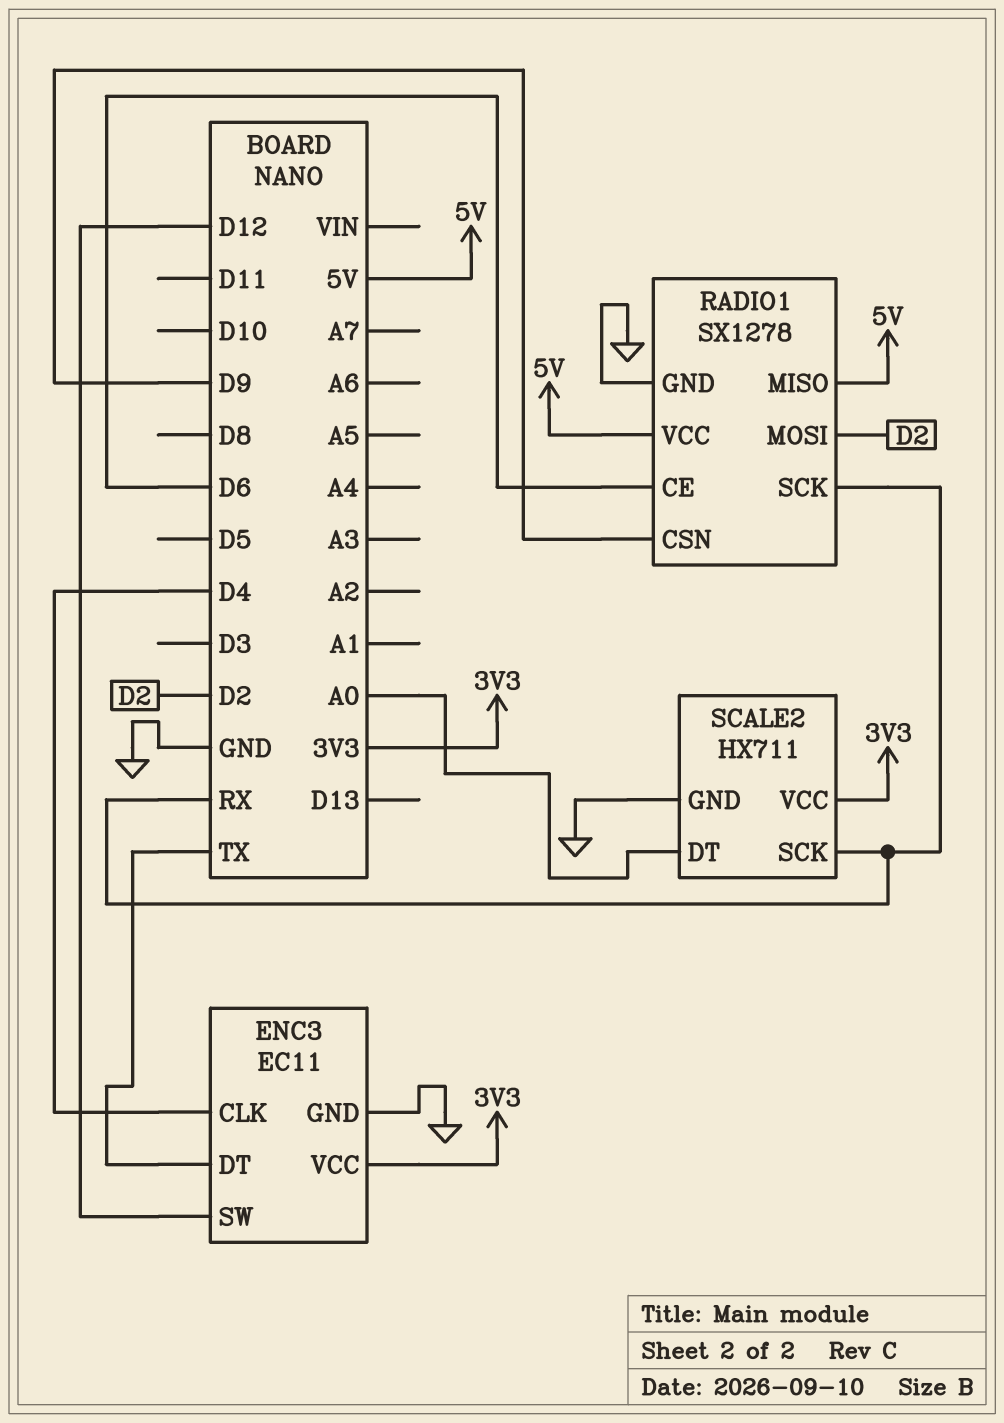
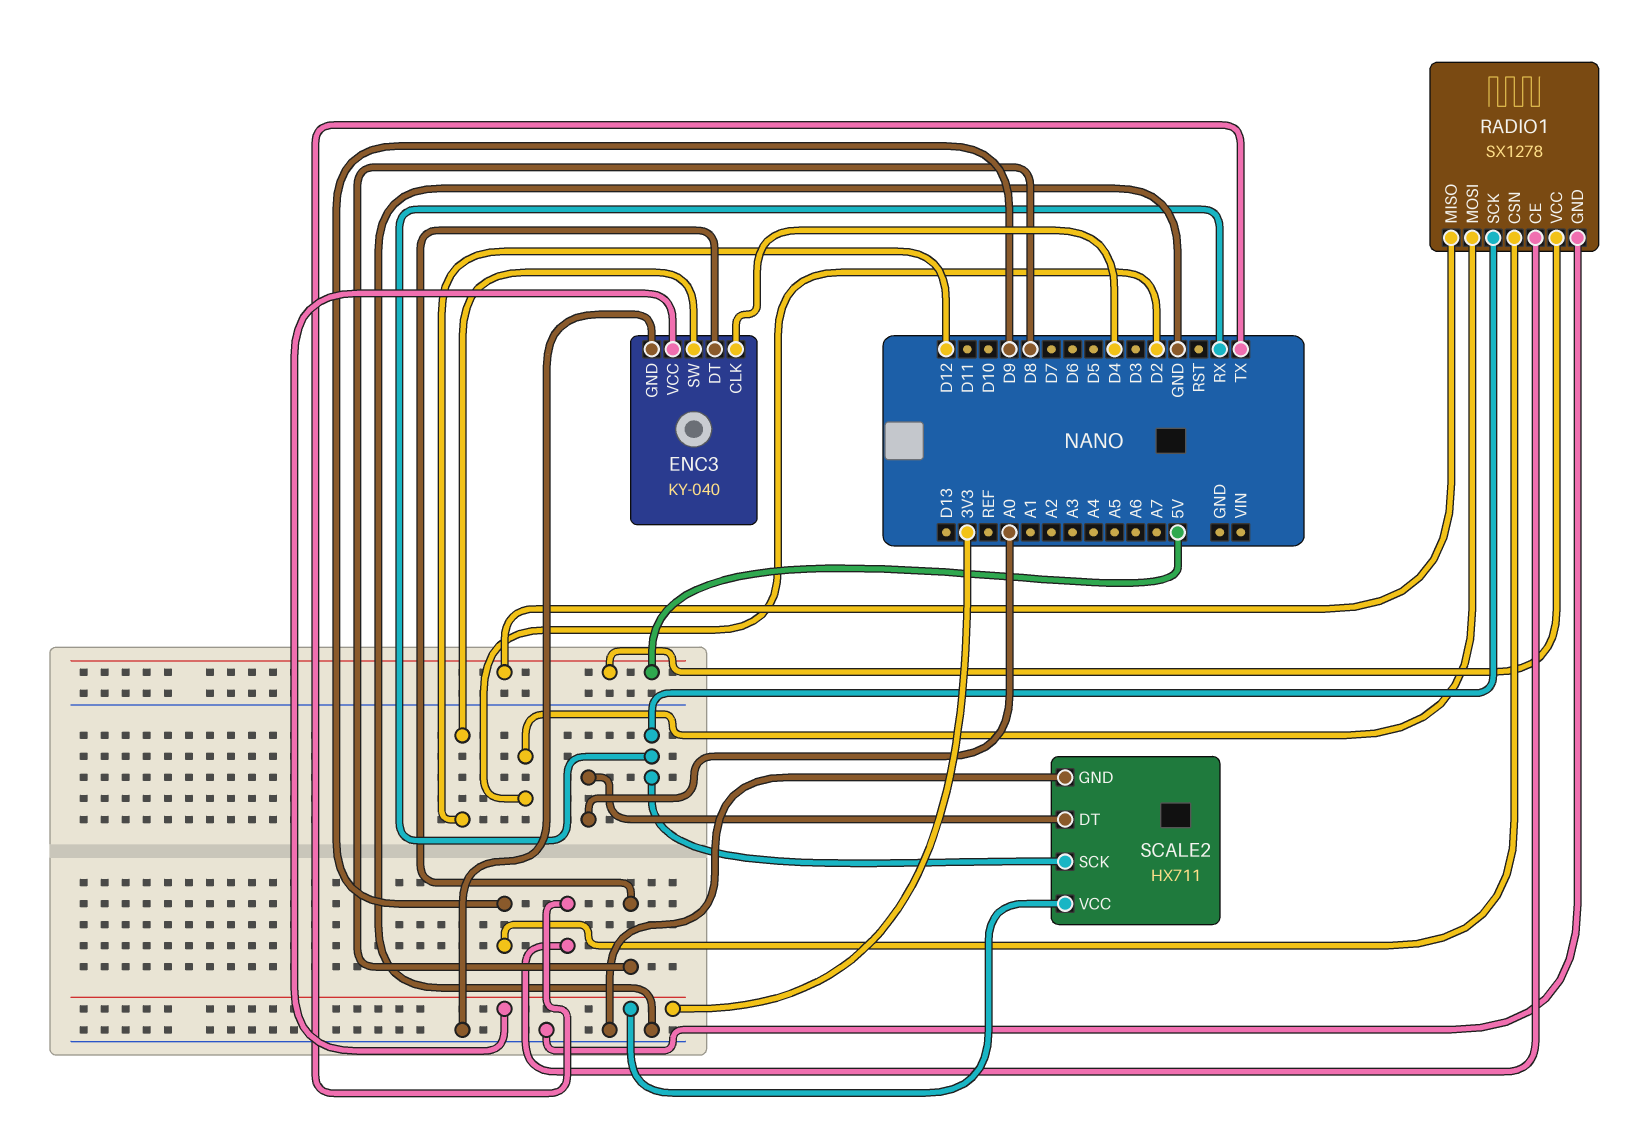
ENC3: EC11 -> KY-040
ENC3 pin DT: TX -> D8
RADIO1 pin CE: D6 -> TX

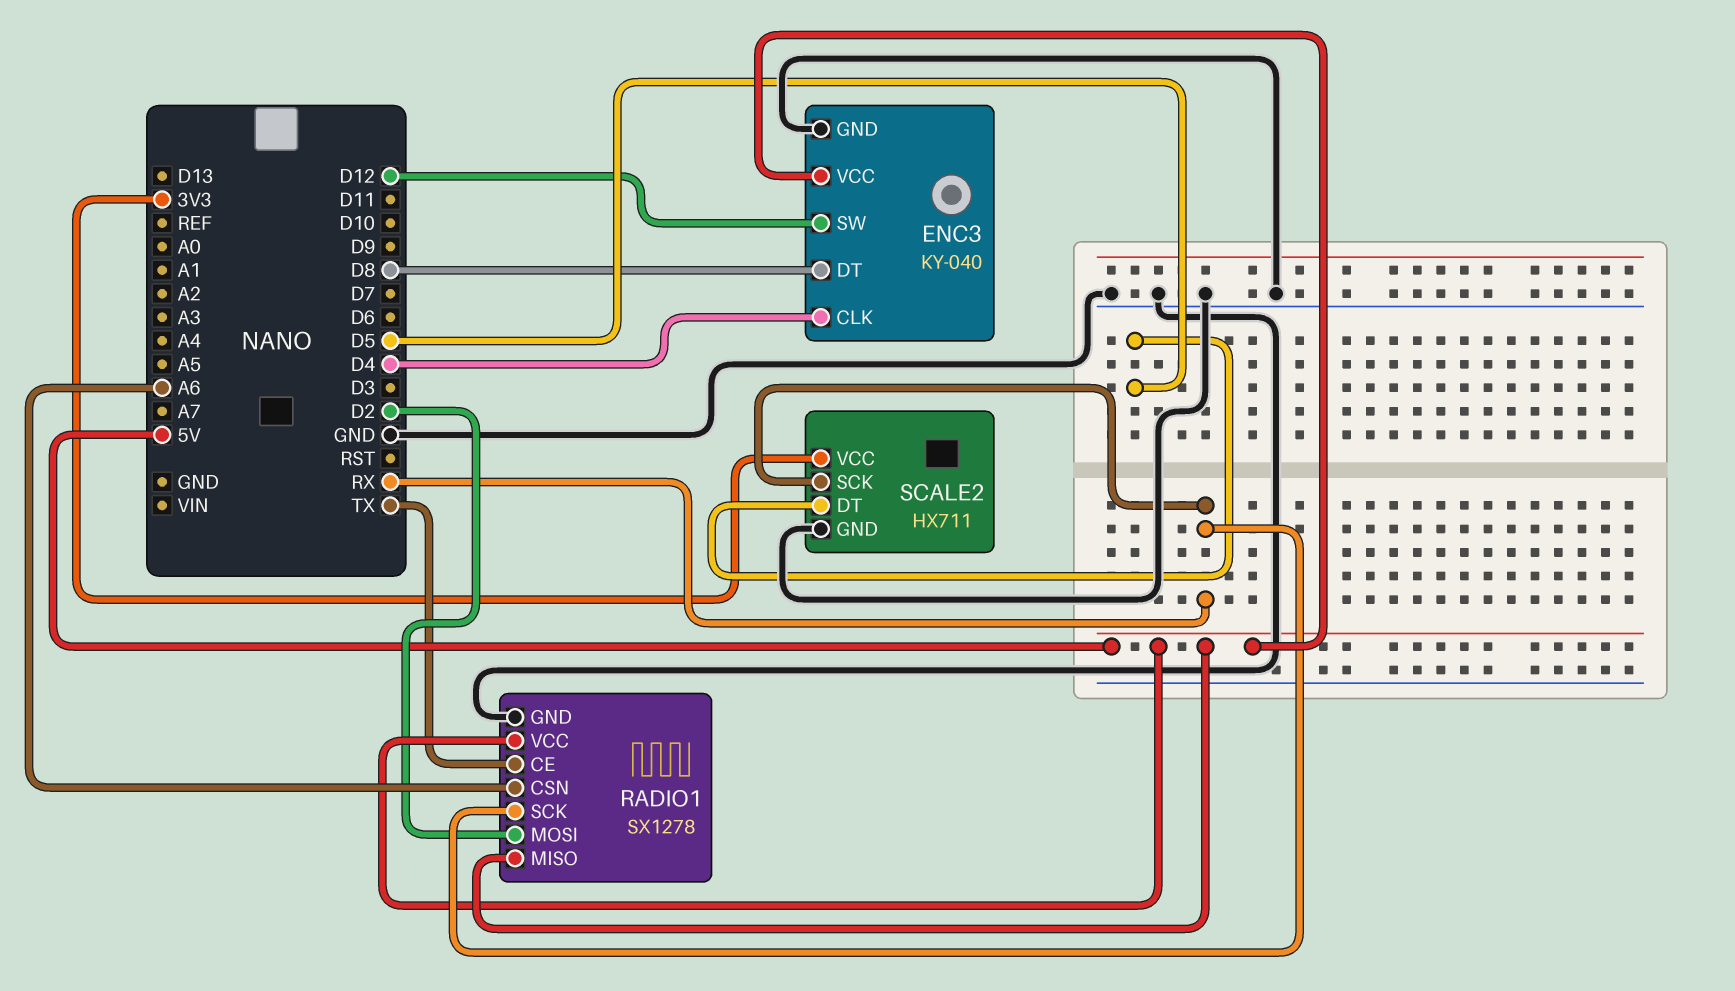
ENC3 pin VCC: 3V3 -> 5V
RADIO1 pin CSN: D9 -> A6
SCALE2 pin DT: A0 -> D5

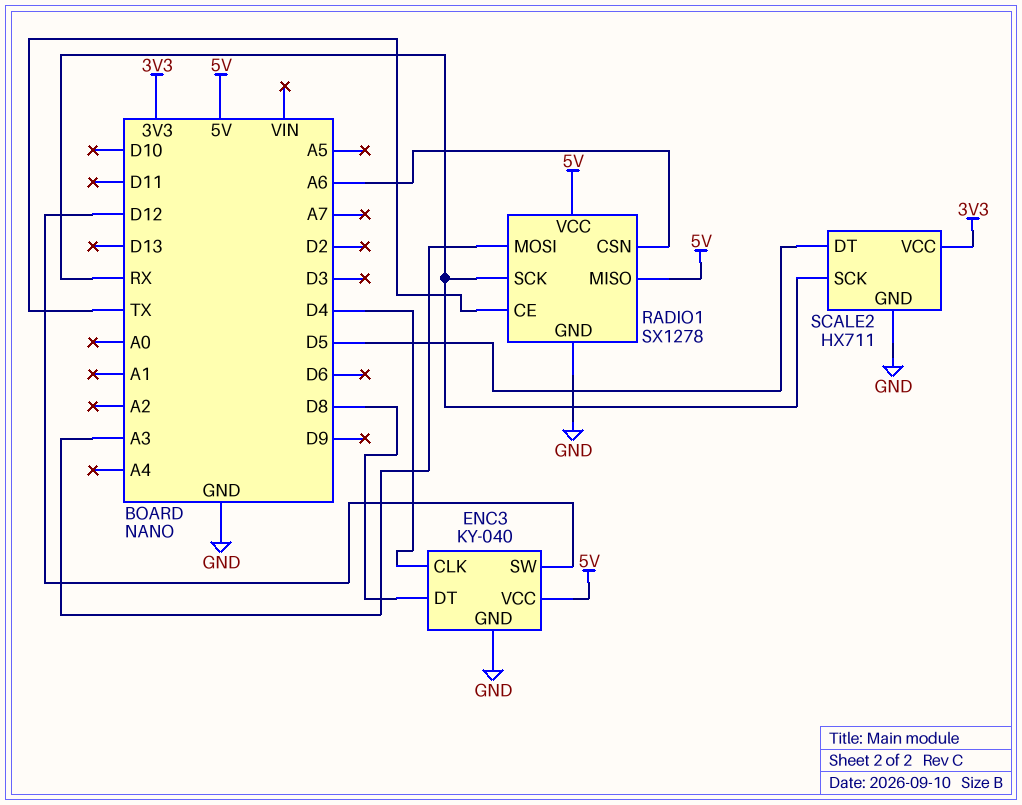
RADIO1 pin MOSI: D2 -> A3

